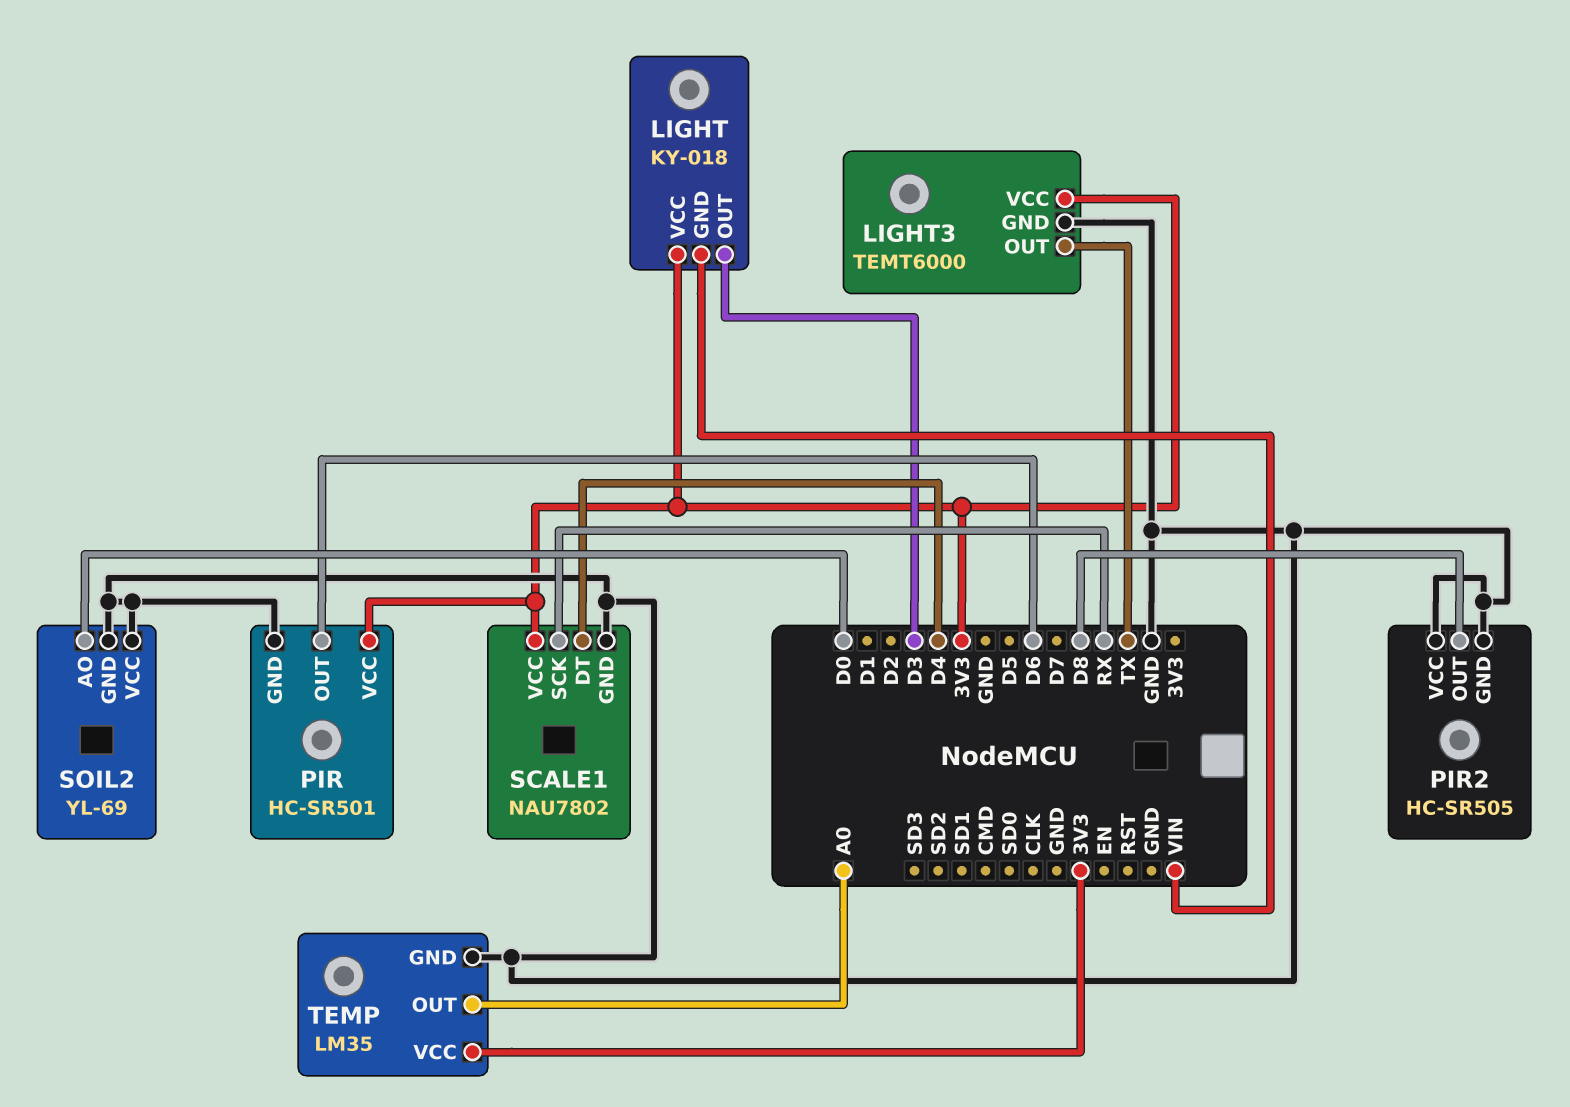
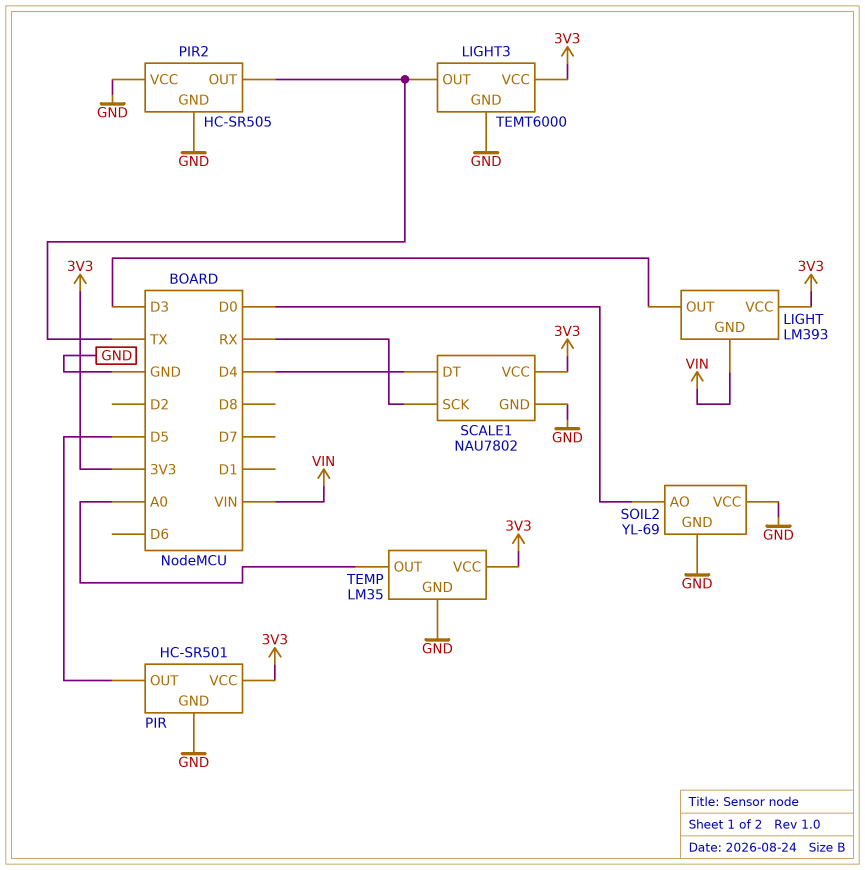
LIGHT: KY-018 -> LM393
PIR pin OUT: D6 -> D5
PIR2 pin OUT: D8 -> TX

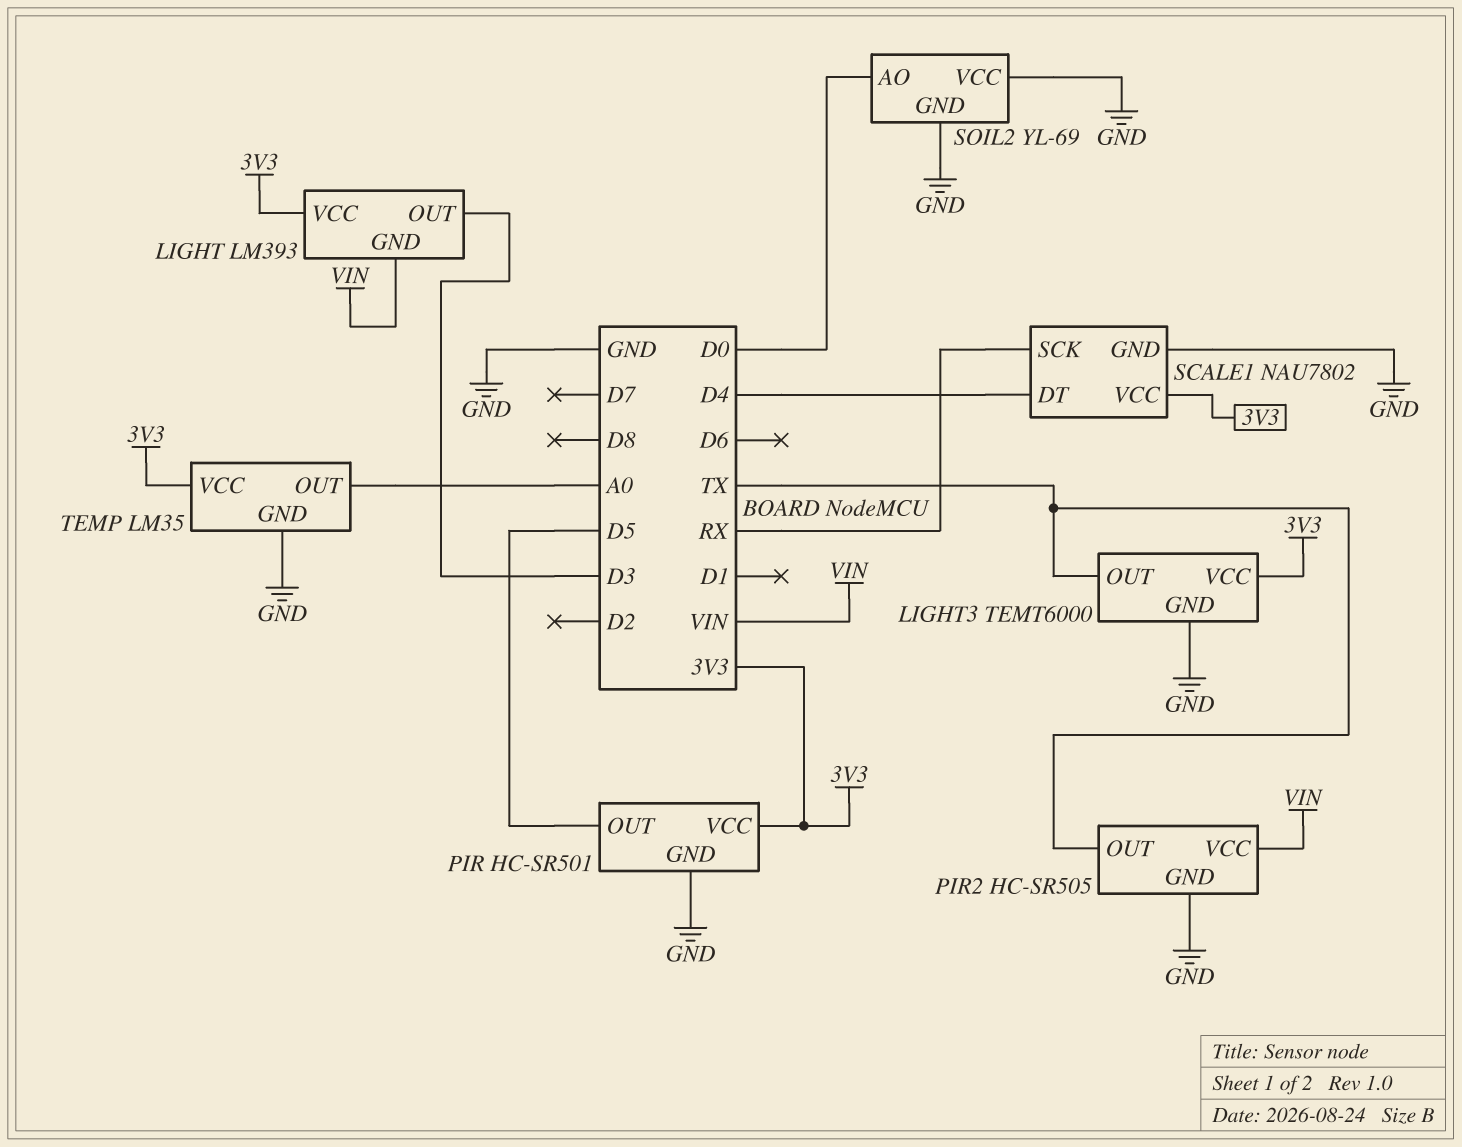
PIR2 pin VCC: GND -> VIN

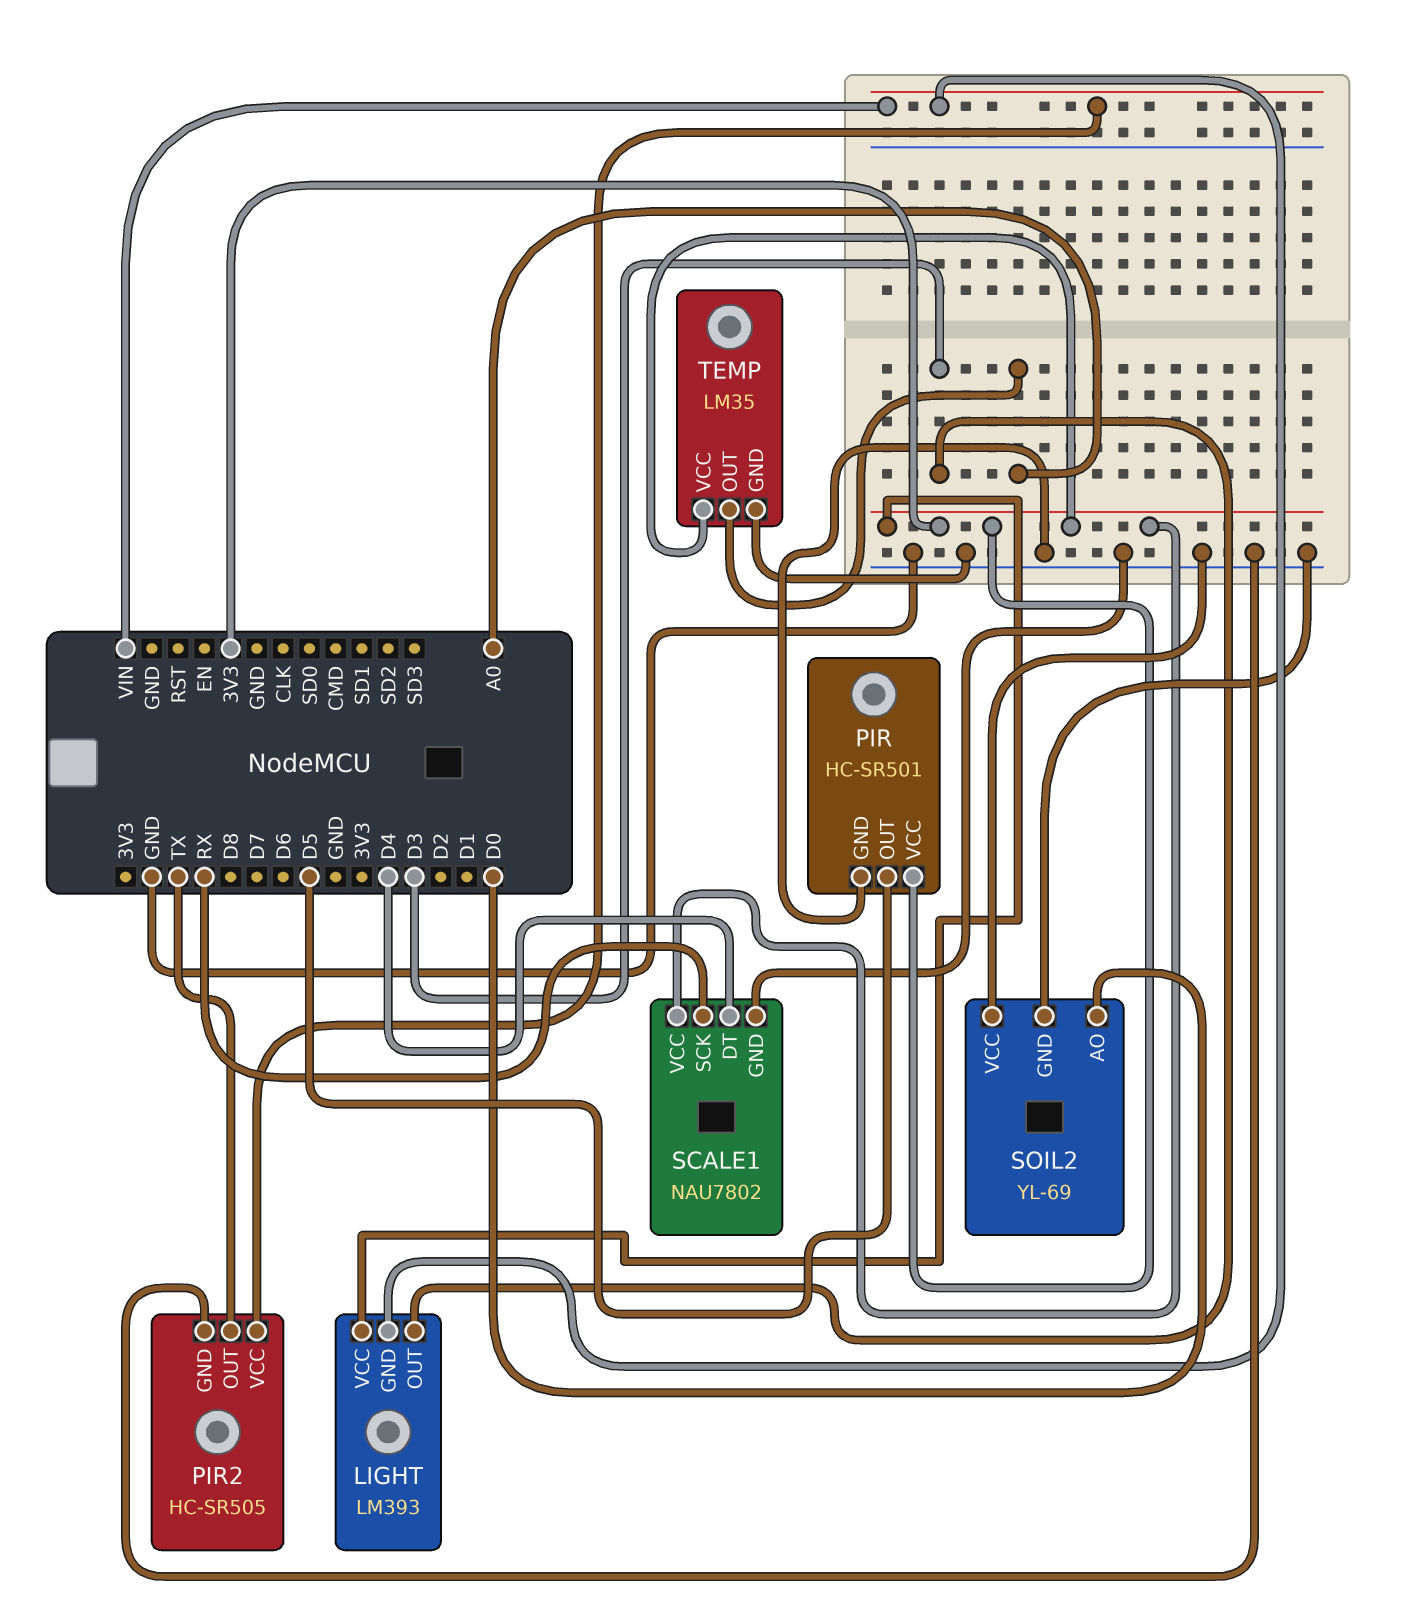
LIGHT3: TEMT6000 -> none
LIGHT3 pin GND: GND -> none
LIGHT3 pin OUT: TX -> none
LIGHT3 pin VCC: 3V3 -> none

